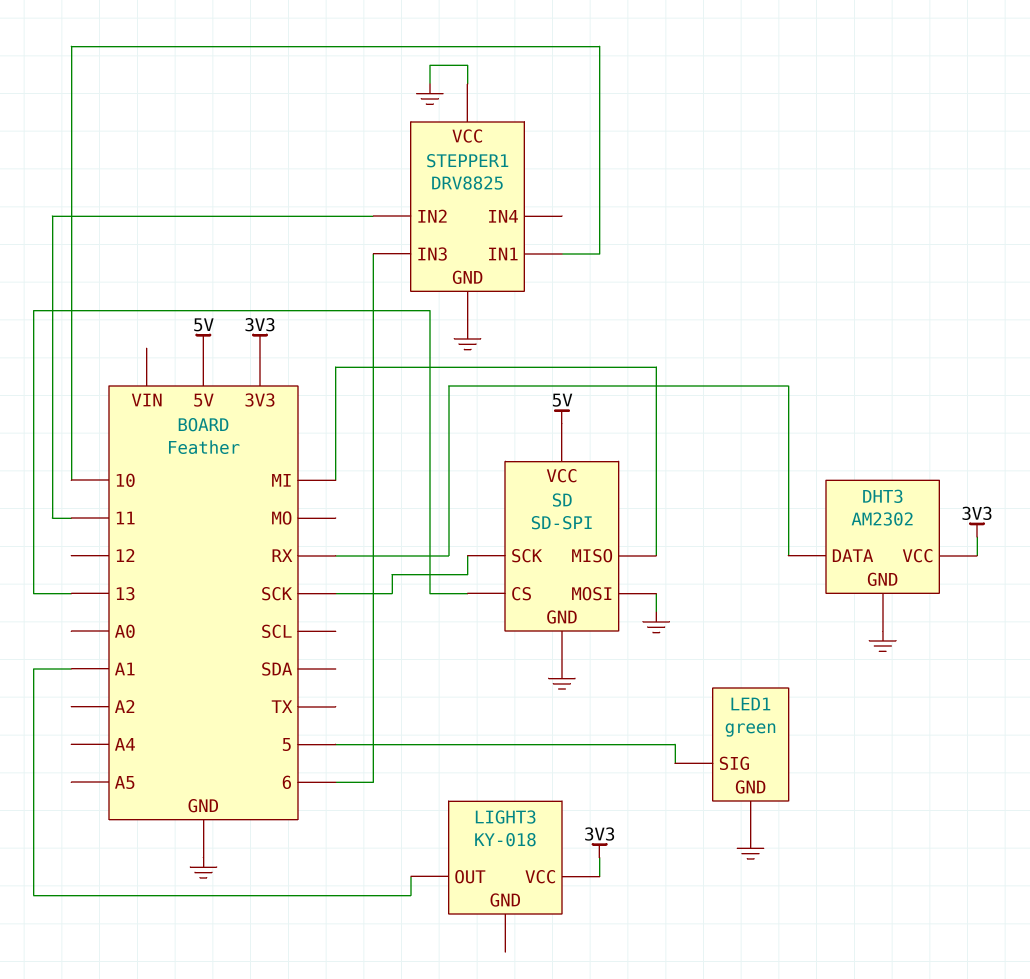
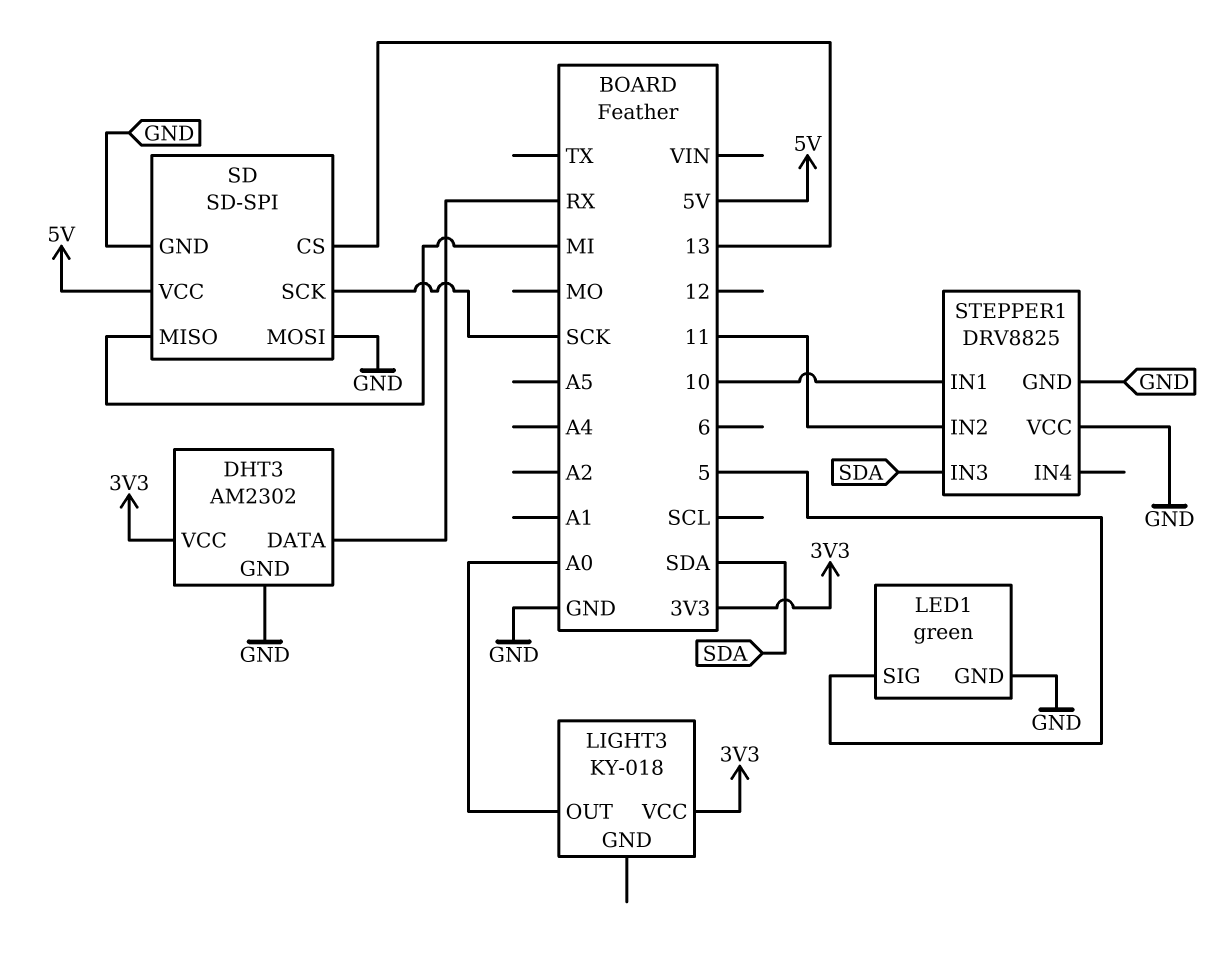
LIGHT3 pin OUT: A1 -> A0
STEPPER1 pin IN3: 6 -> SDA

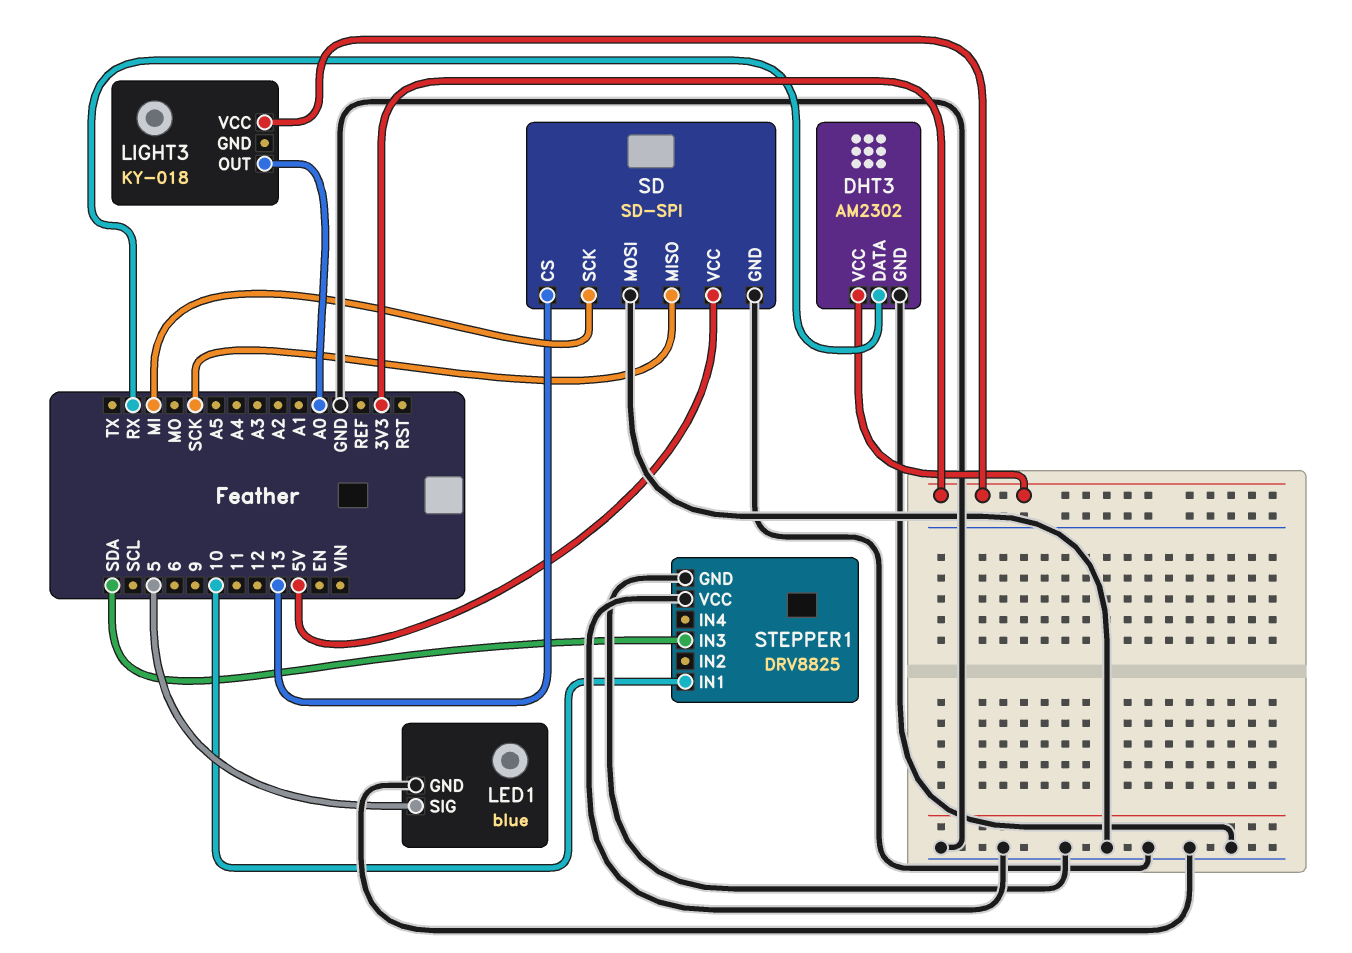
LED1: green -> blue
SD pin MISO: MI -> SCK
SD pin SCK: SCK -> MI
STEPPER1 pin IN2: 11 -> none

